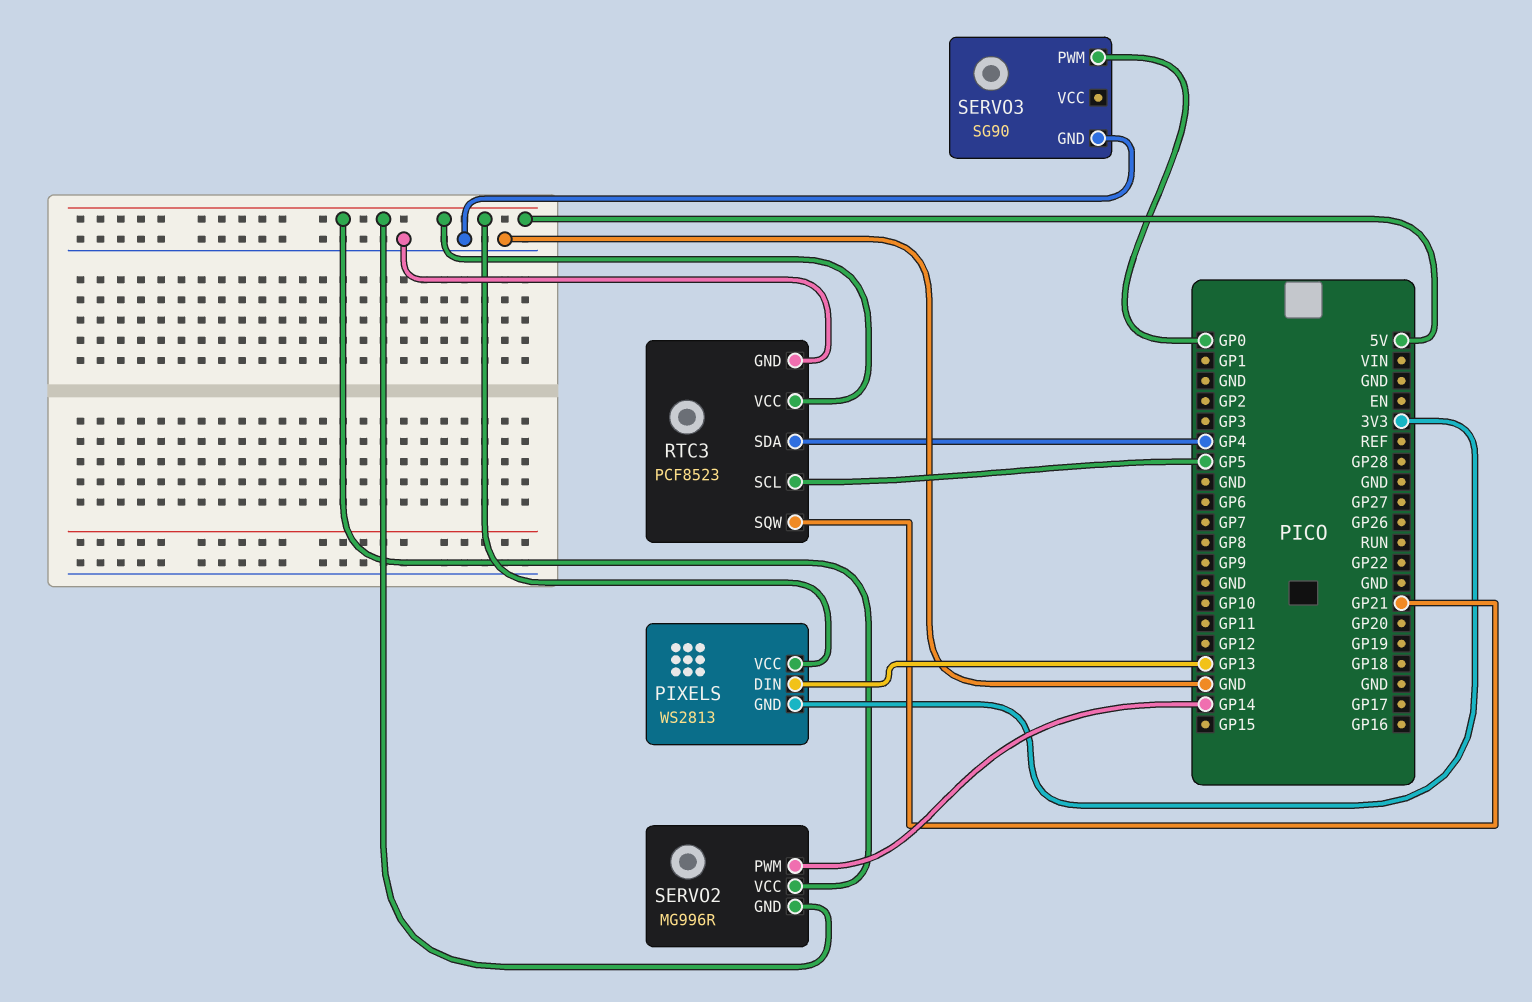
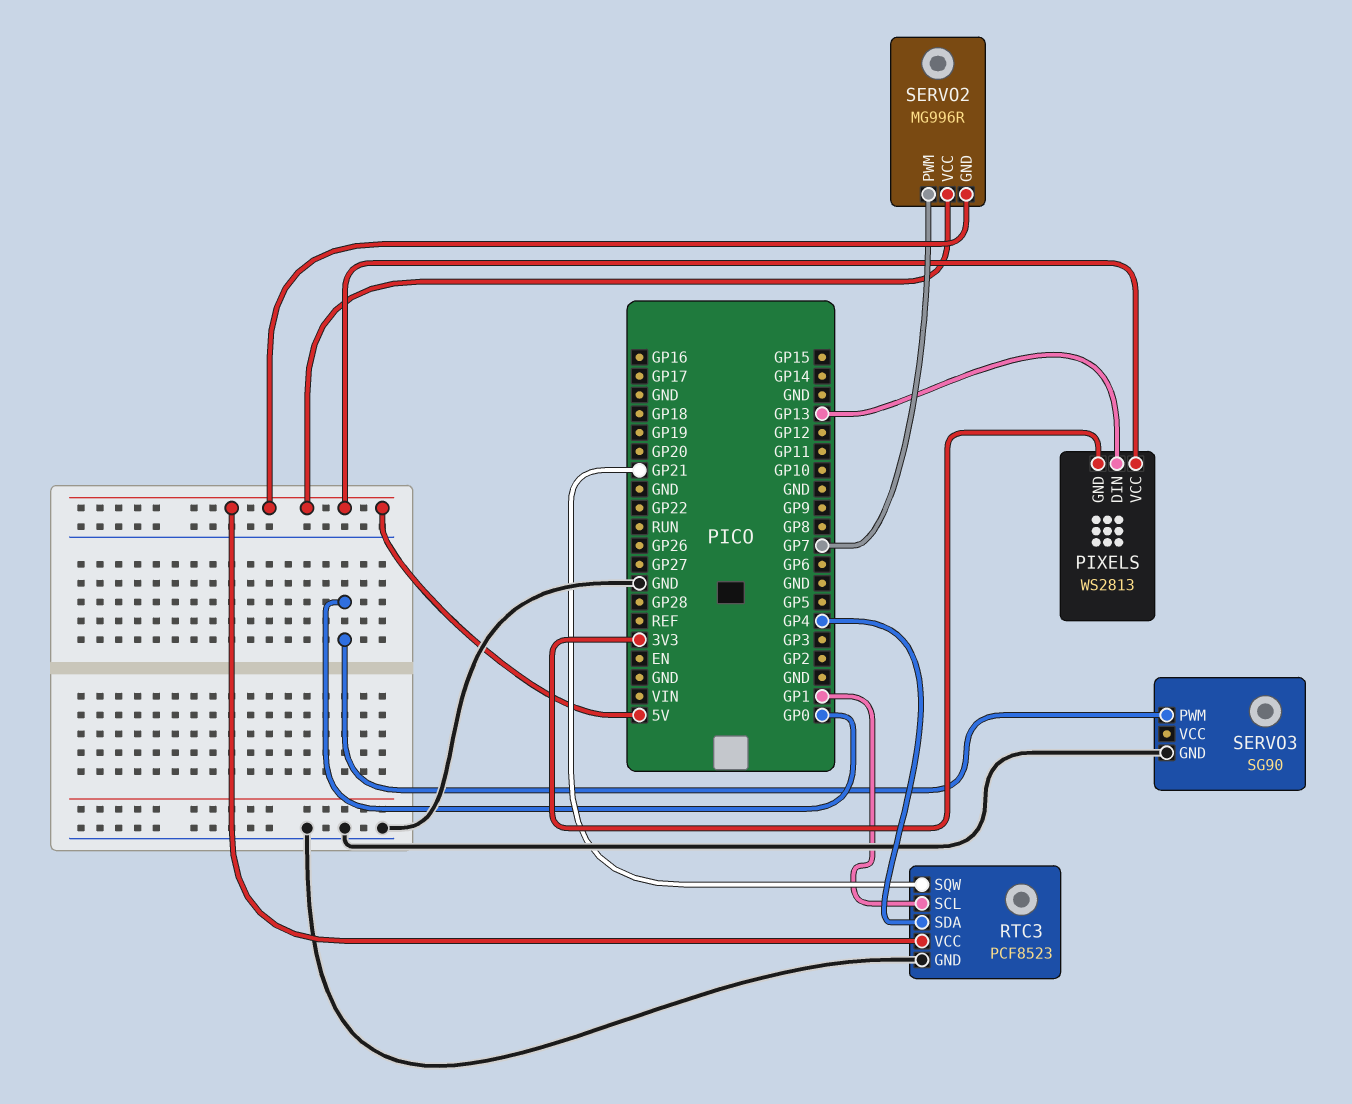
RTC3 pin SCL: GP5 -> GP1
SERVO2 pin PWM: GP14 -> GP7

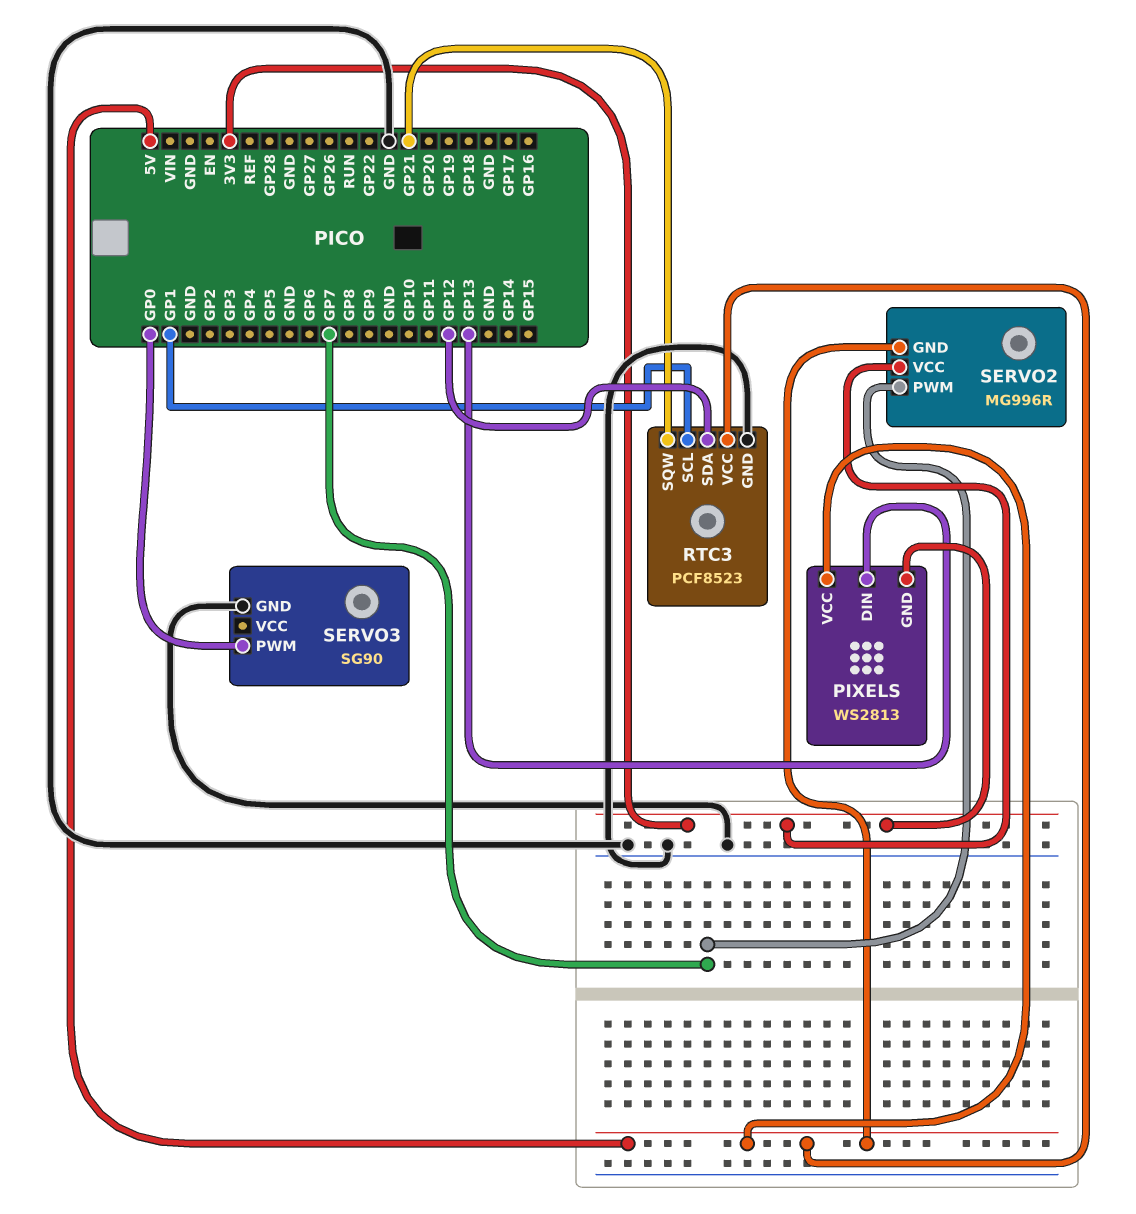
RTC3 pin SDA: GP4 -> GP12
SERVO2 pin VCC: 5V -> 3V3

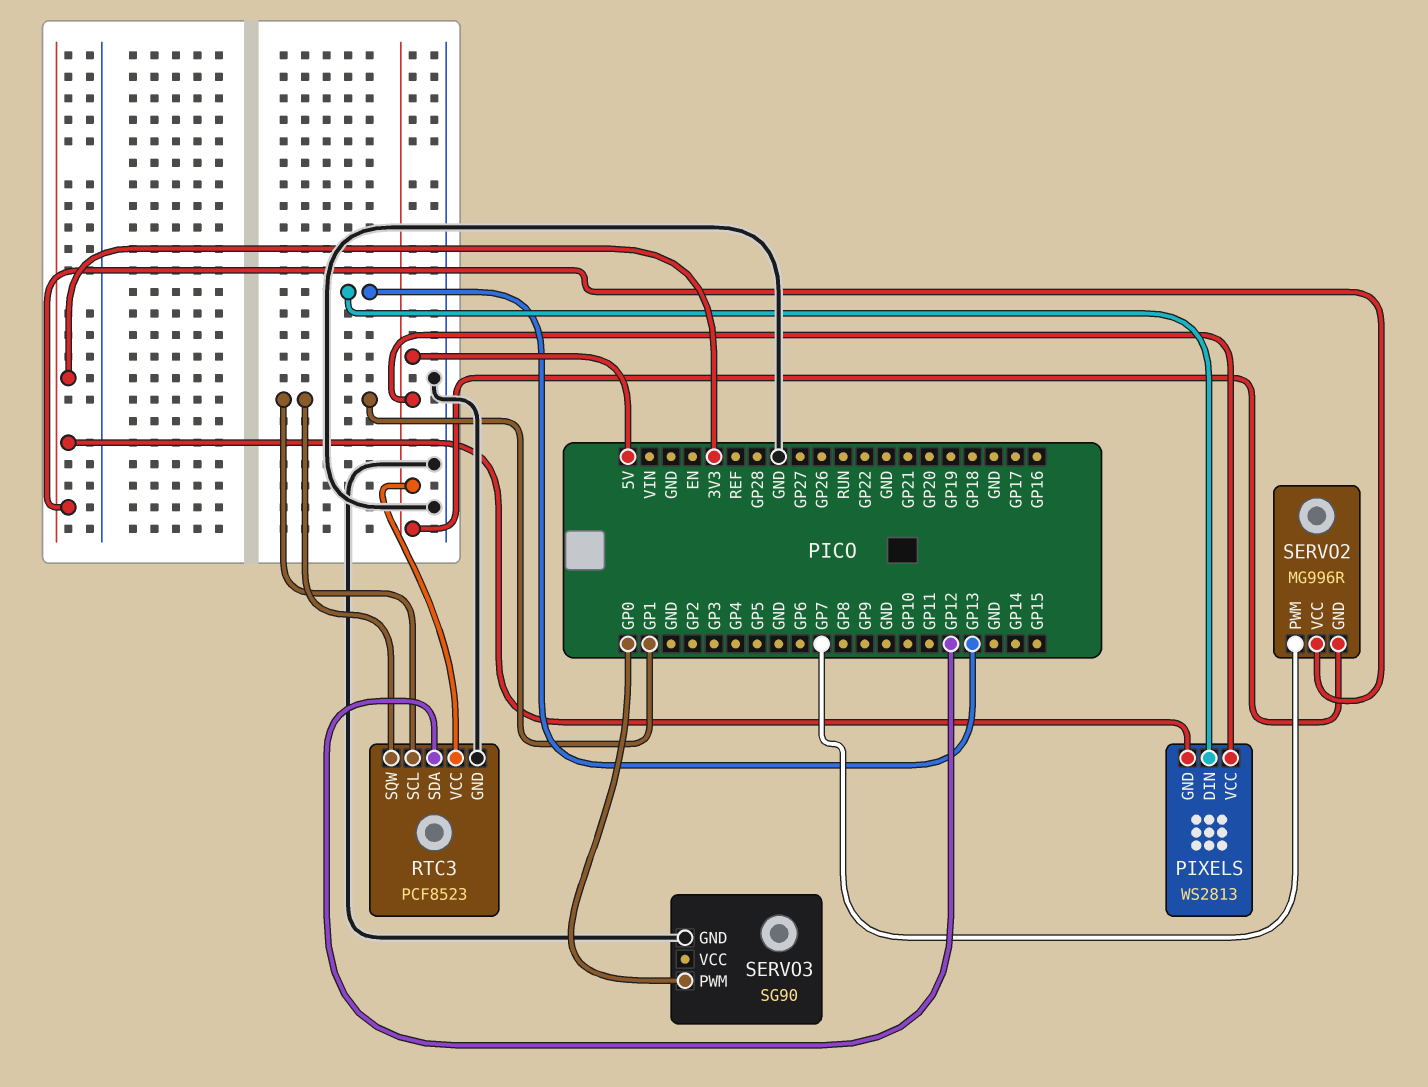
RTC3 pin SQW: GP21 -> GP1

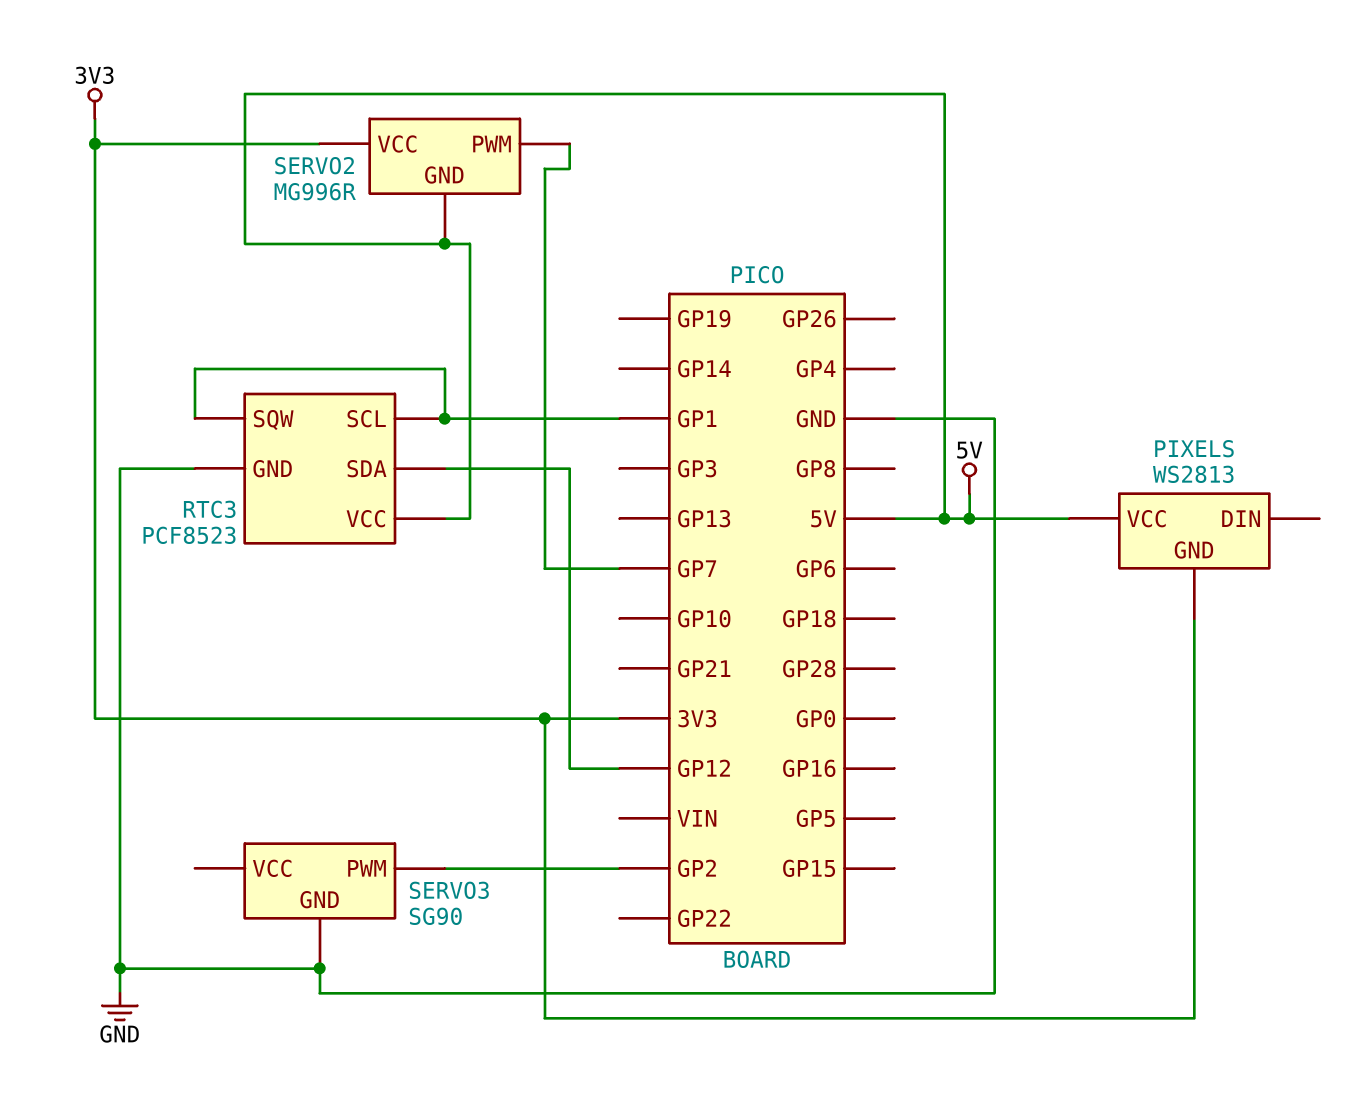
PIXELS pin DIN: GP13 -> none
SERVO3 pin PWM: GP0 -> GP2

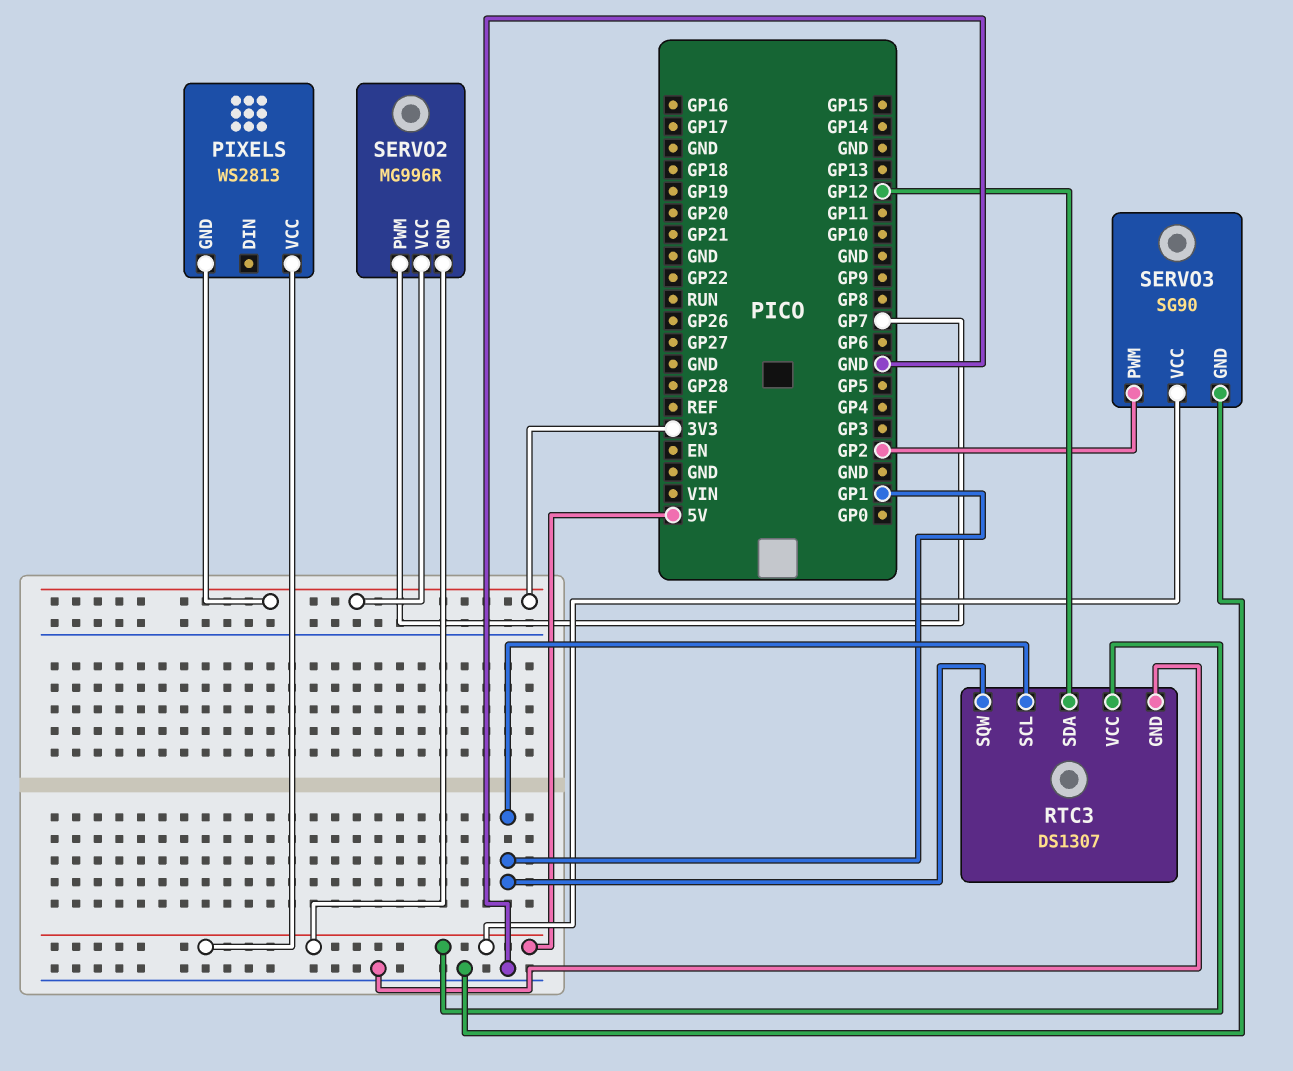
RTC3: PCF8523 -> DS1307
SERVO3 pin VCC: none -> 5V

